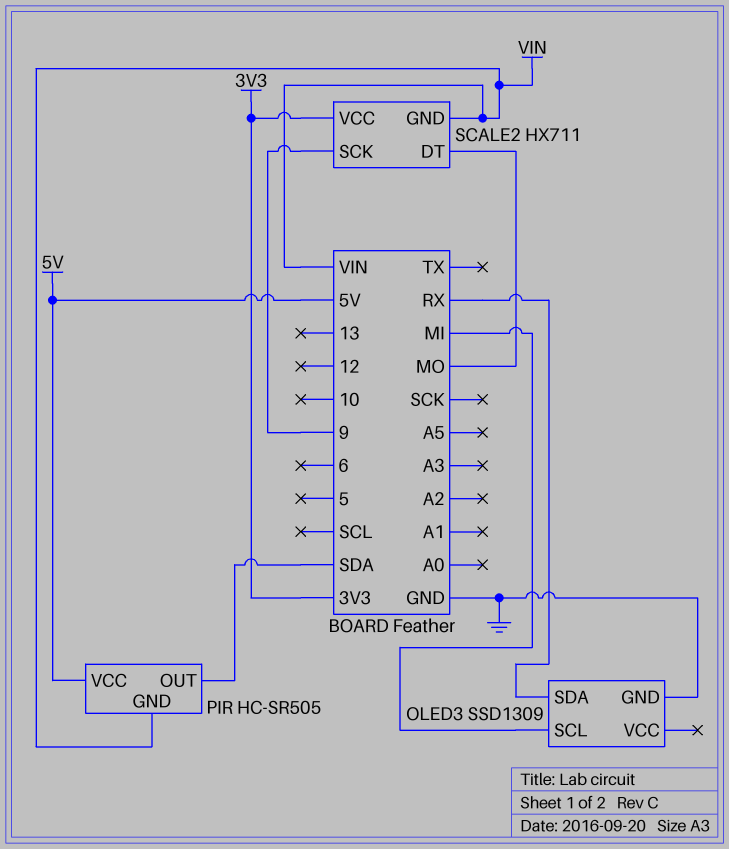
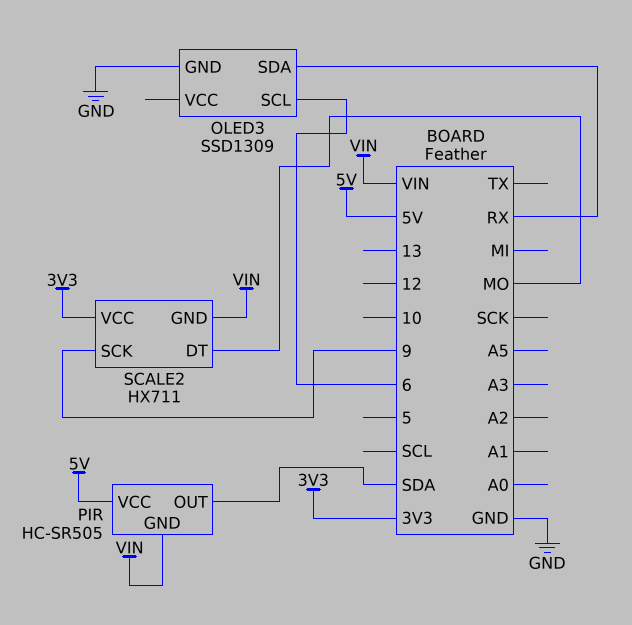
OLED3 pin SCL: MI -> 6

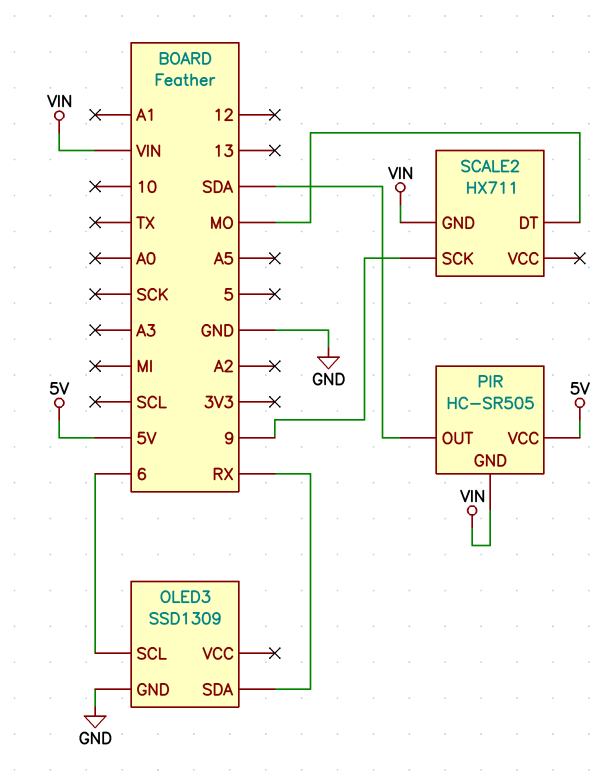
SCALE2 pin VCC: 3V3 -> none

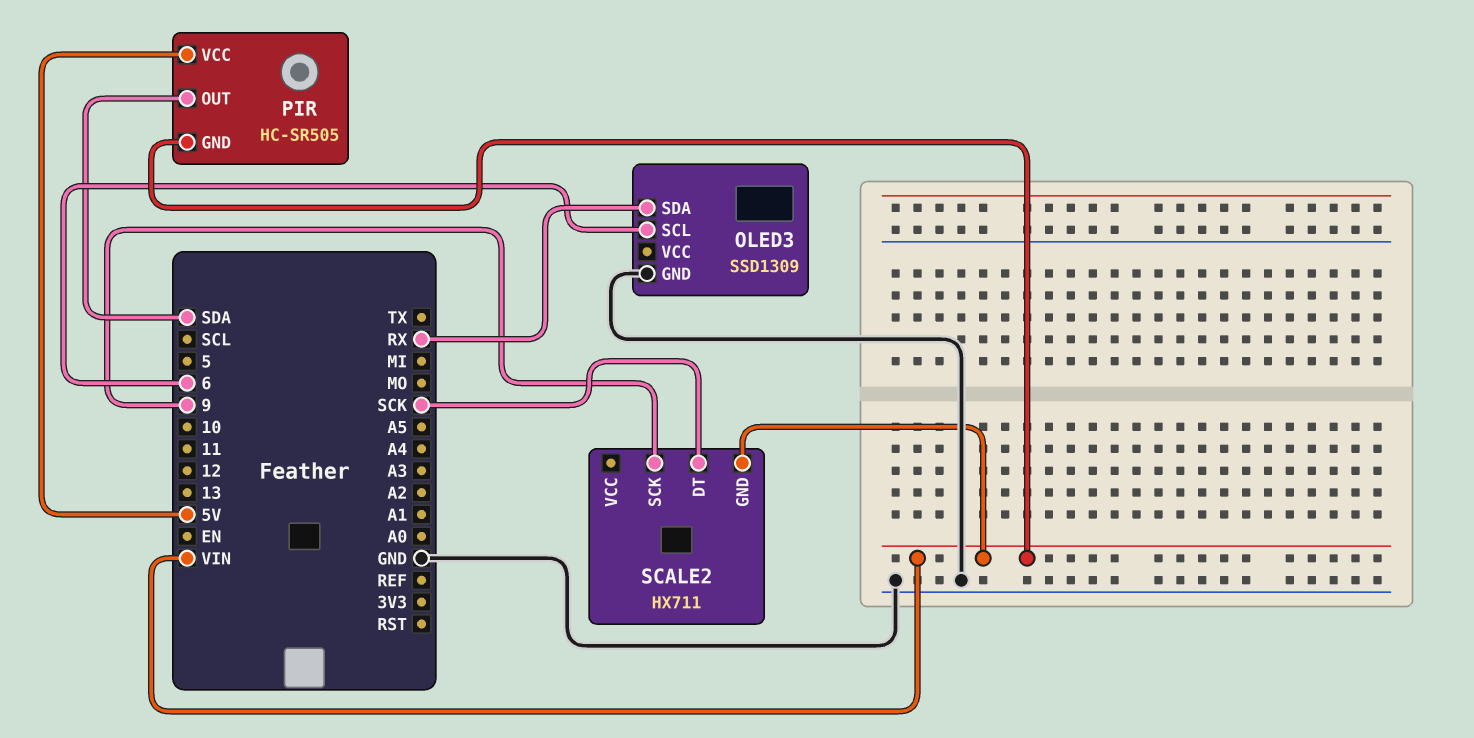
SCALE2 pin DT: MO -> SCK

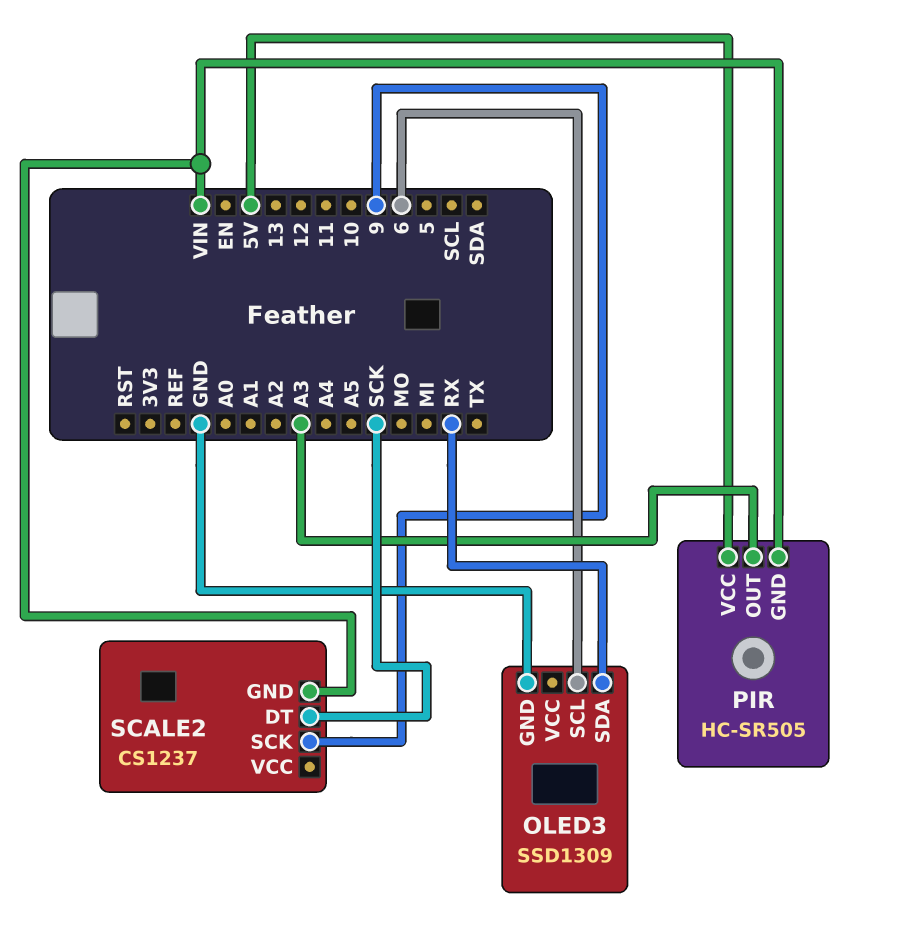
PIR pin OUT: SDA -> A3
SCALE2: HX711 -> CS1237

